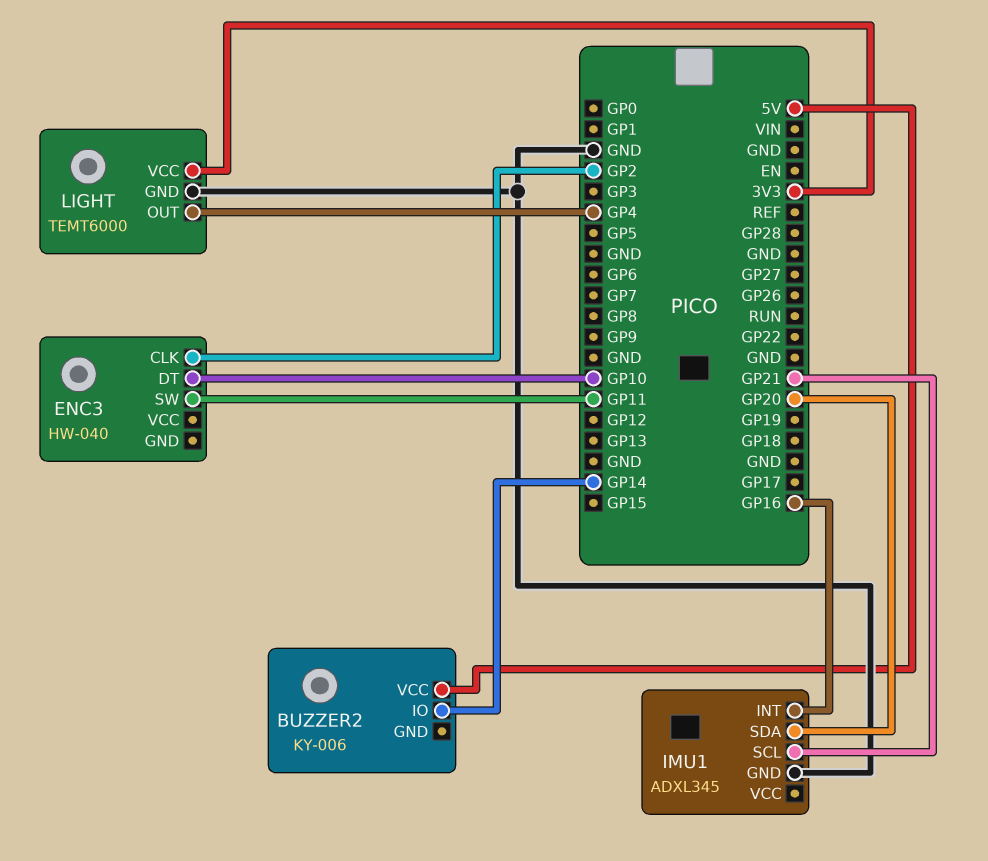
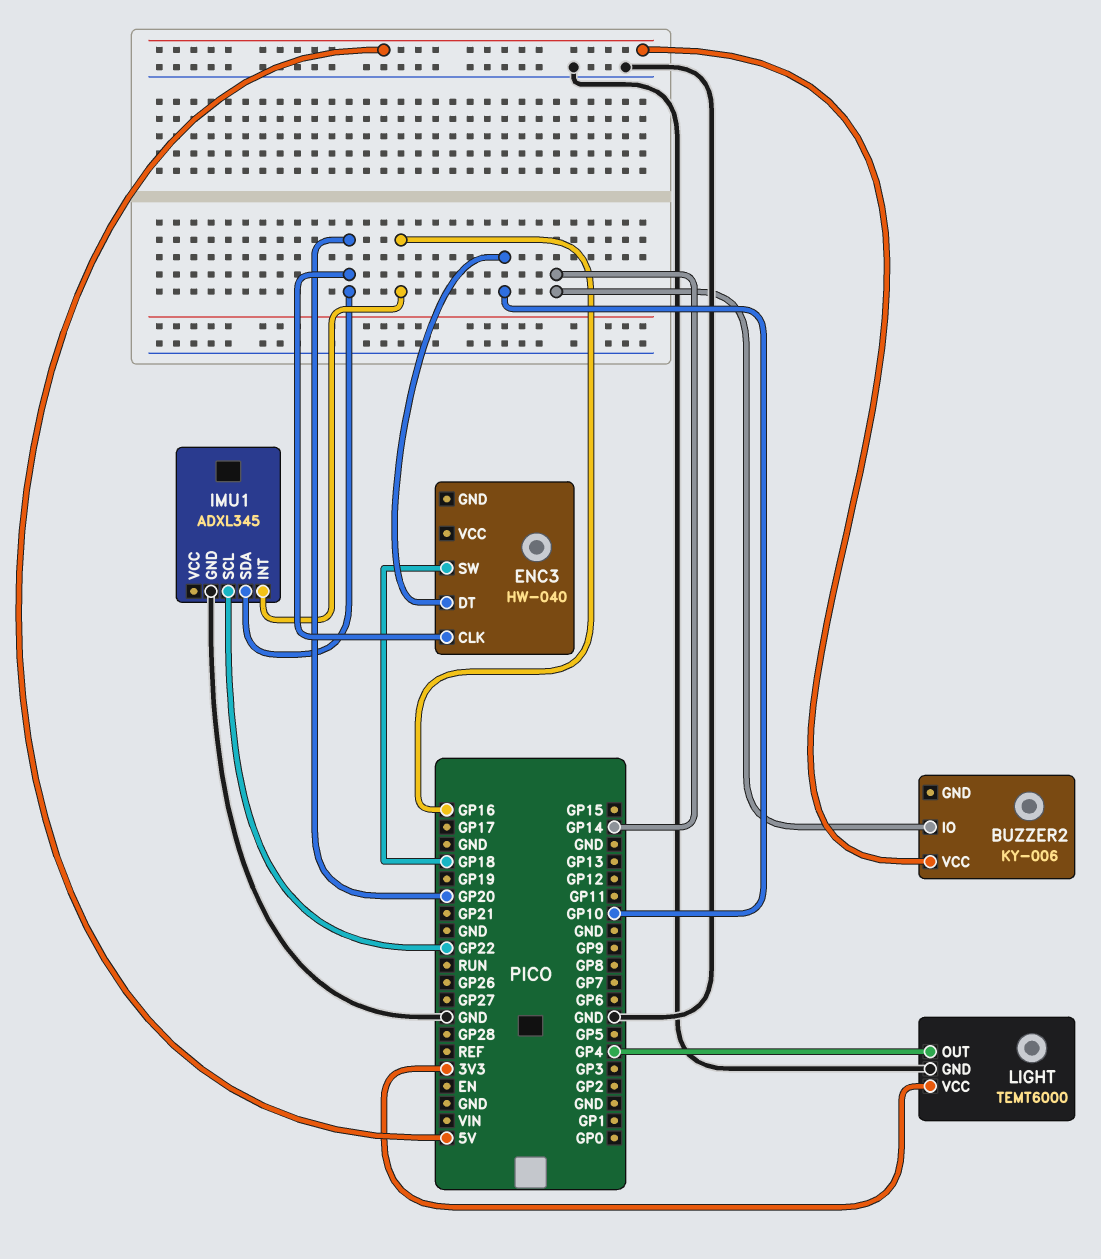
ENC3 pin CLK: GP2 -> GP20
ENC3 pin SW: GP11 -> GP18
IMU1 pin SCL: GP21 -> GP22

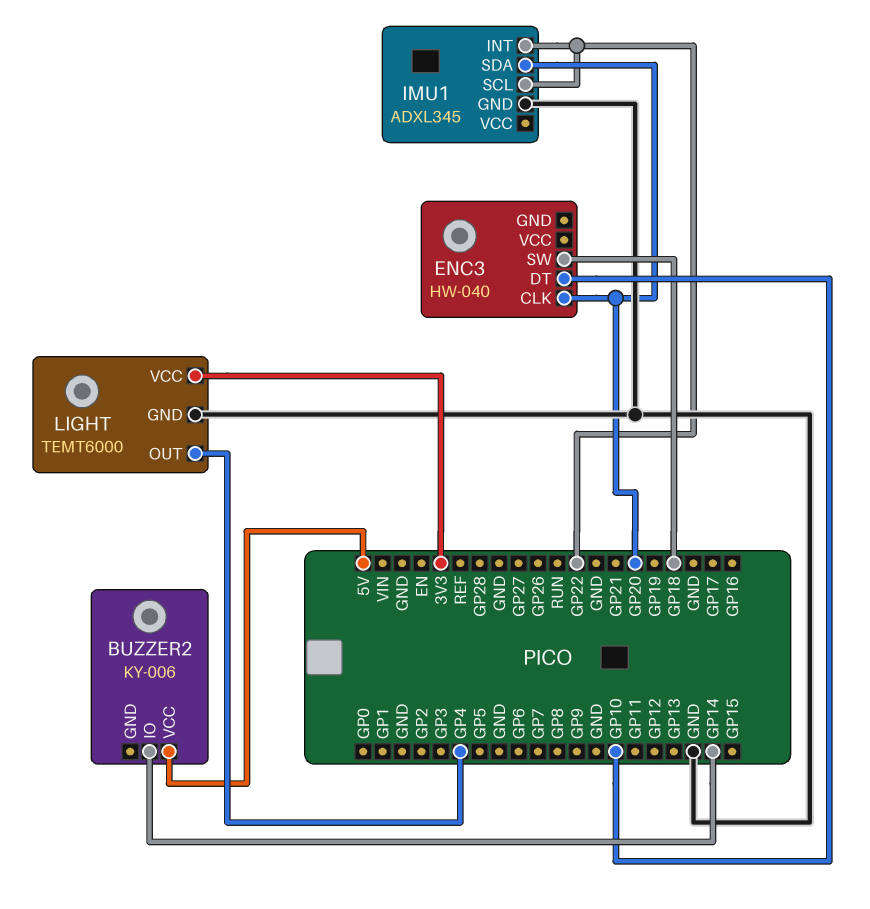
IMU1 pin INT: GP16 -> GP22

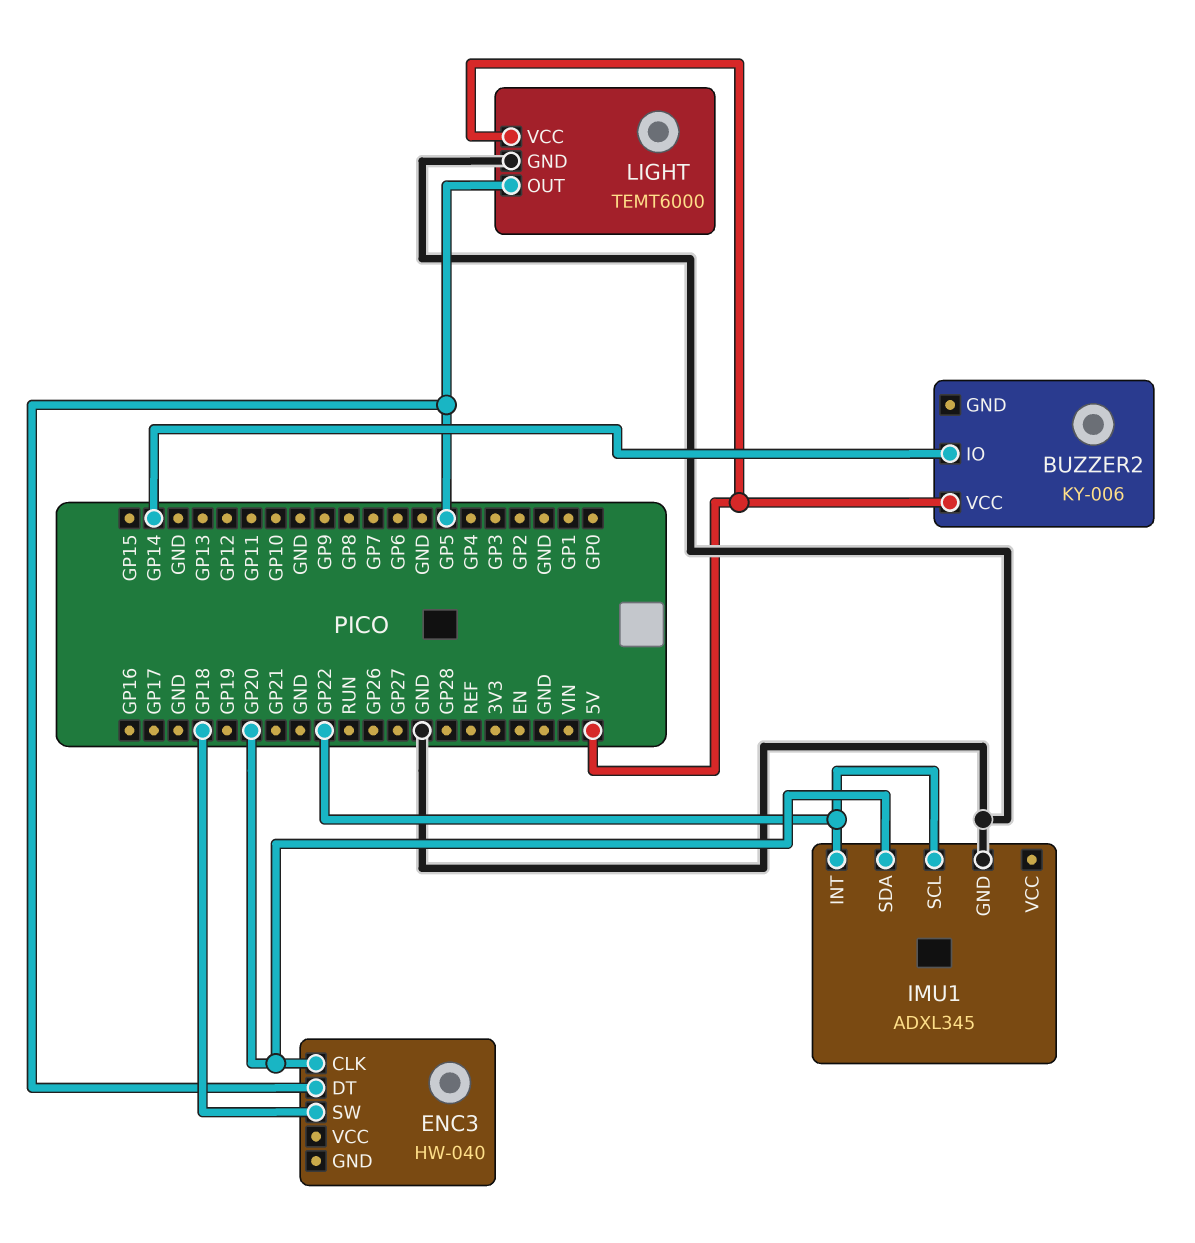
ENC3 pin DT: GP10 -> GP5
LIGHT pin OUT: GP4 -> GP5
LIGHT pin VCC: 3V3 -> 5V

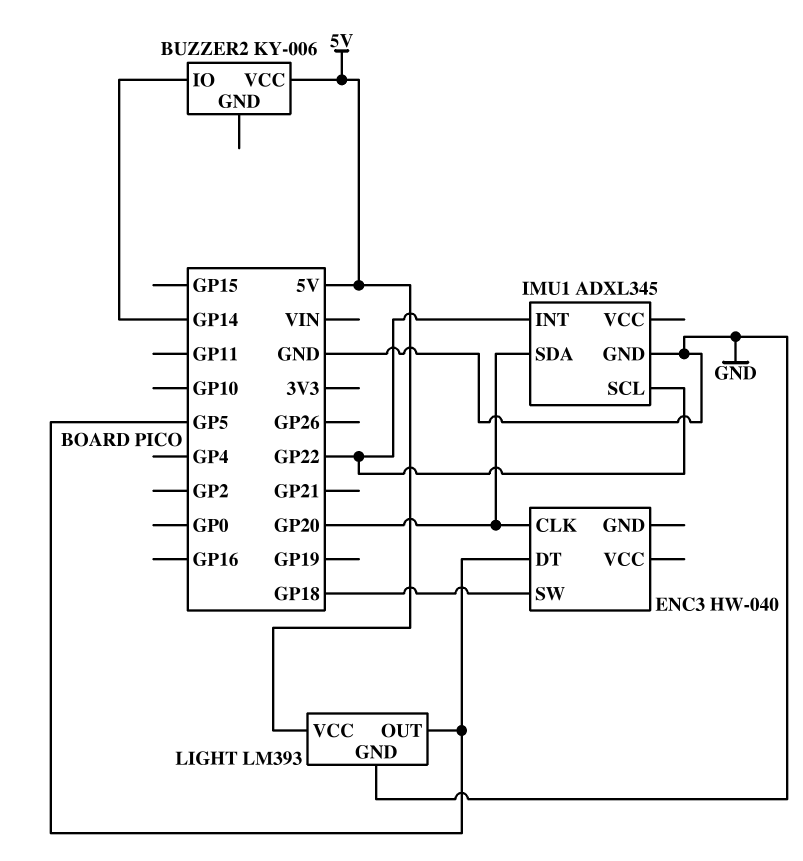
LIGHT: TEMT6000 -> LM393

